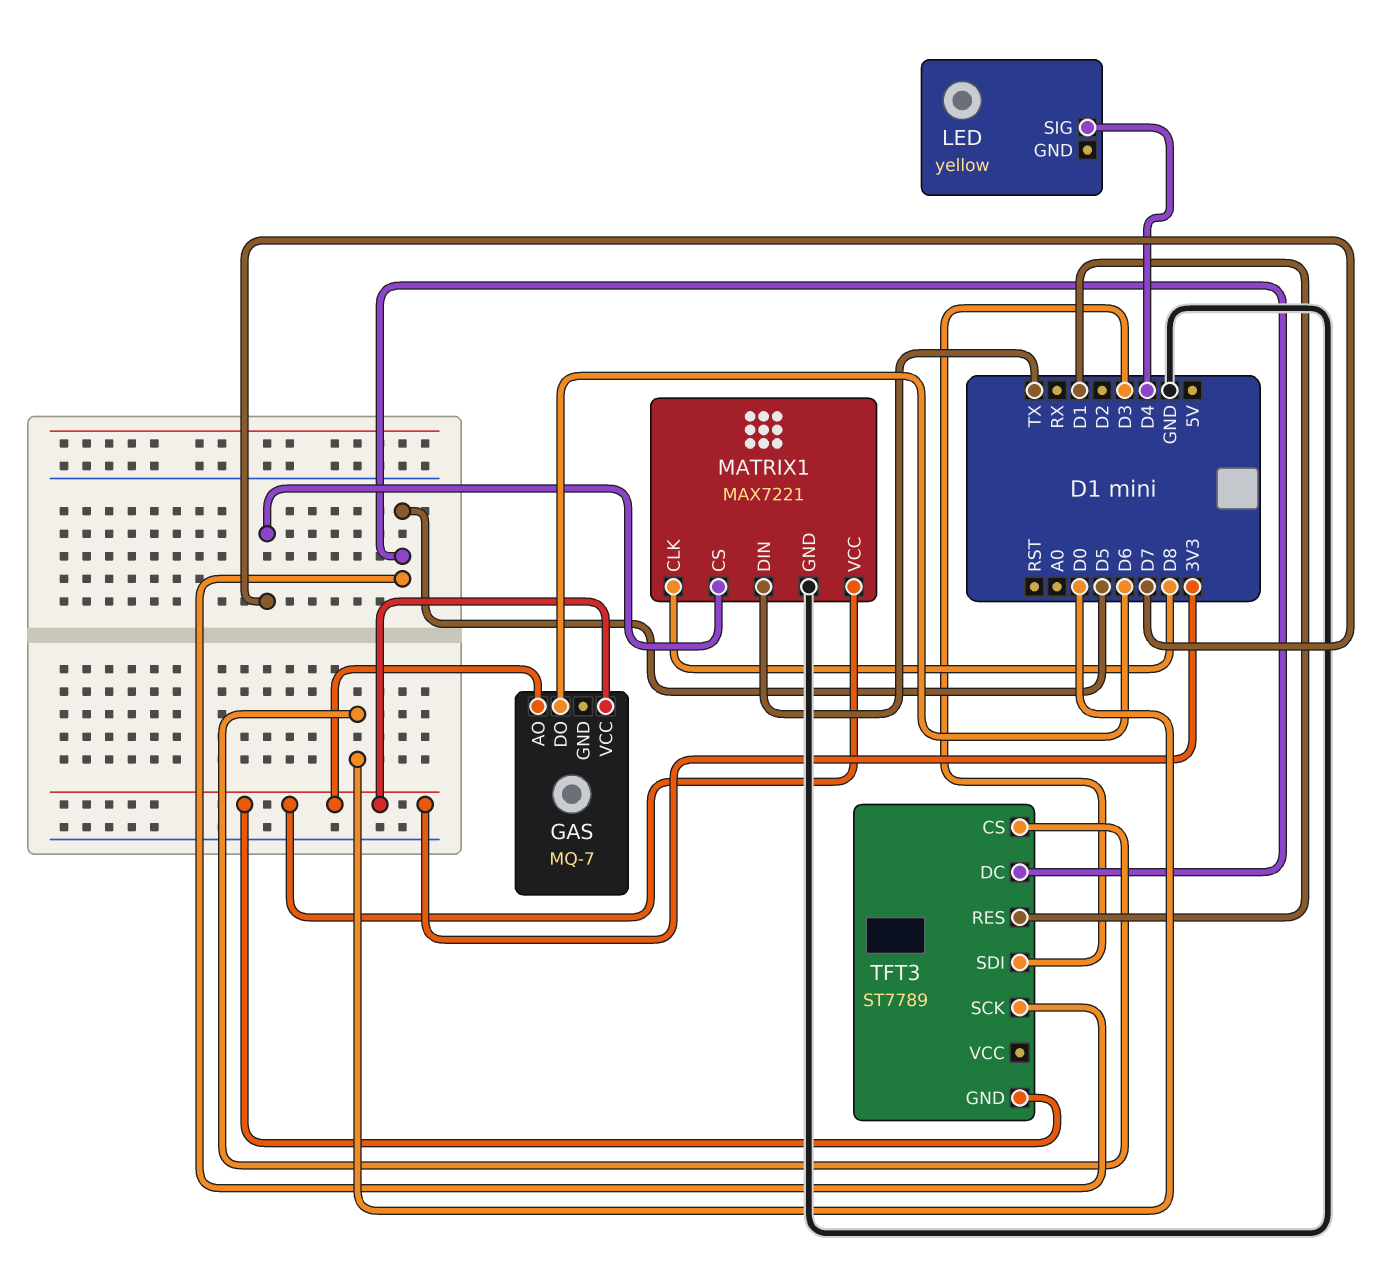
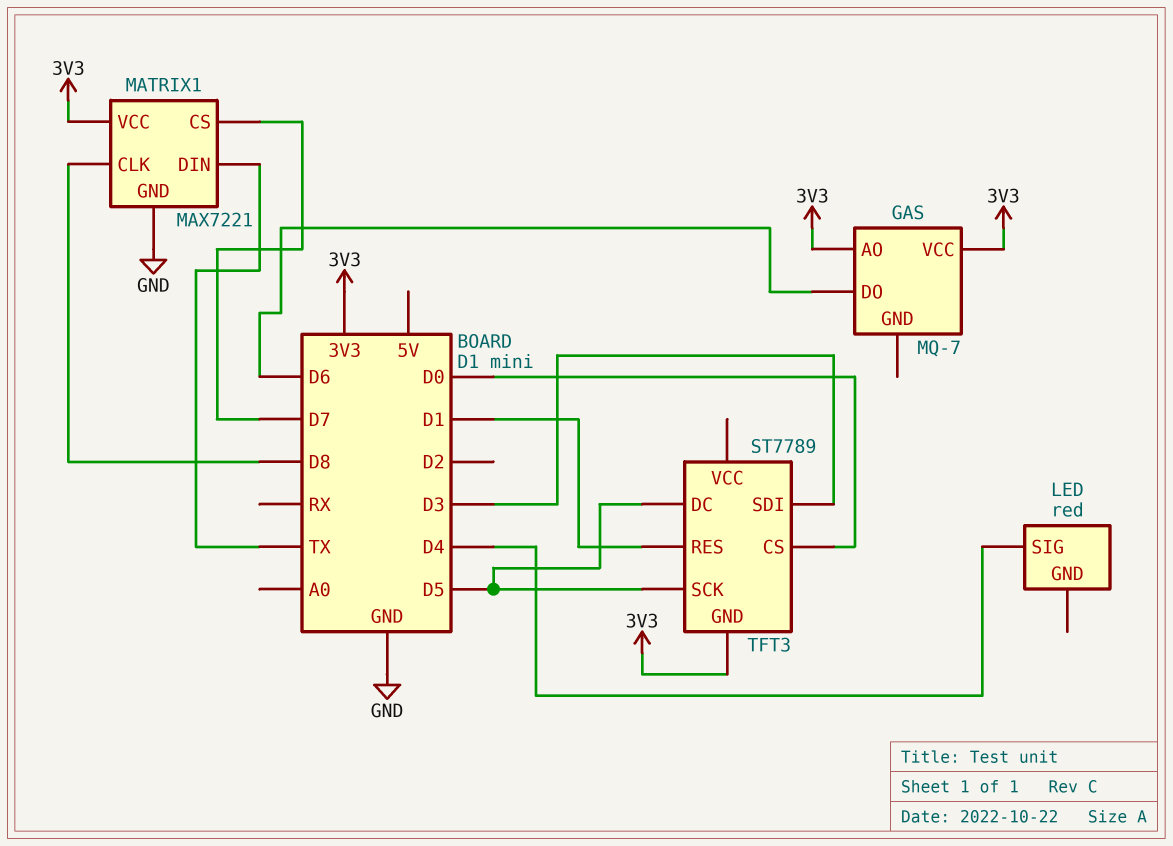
LED: yellow -> red

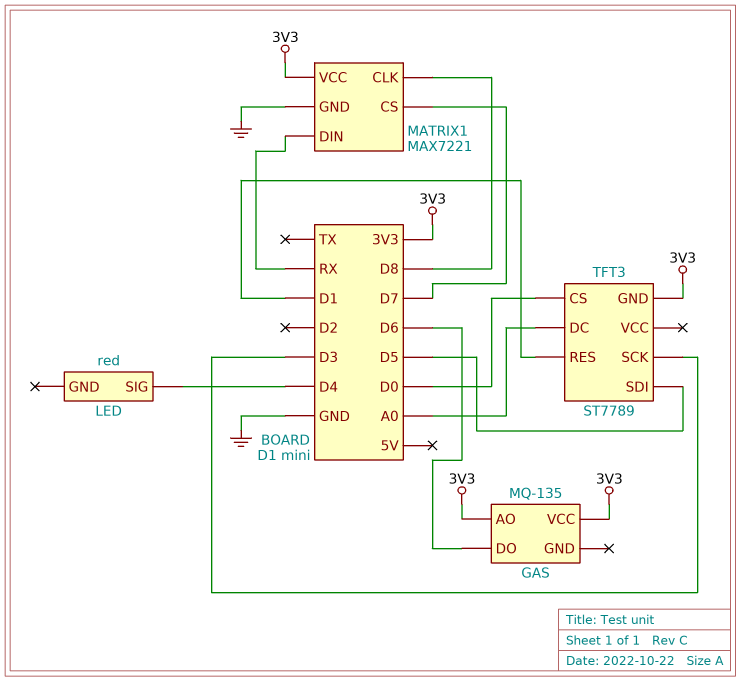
GAS: MQ-7 -> MQ-135
MATRIX1 pin DIN: TX -> RX
TFT3 pin DC: D5 -> A0
TFT3 pin SCK: D5 -> D3
TFT3 pin SDI: D3 -> D5

